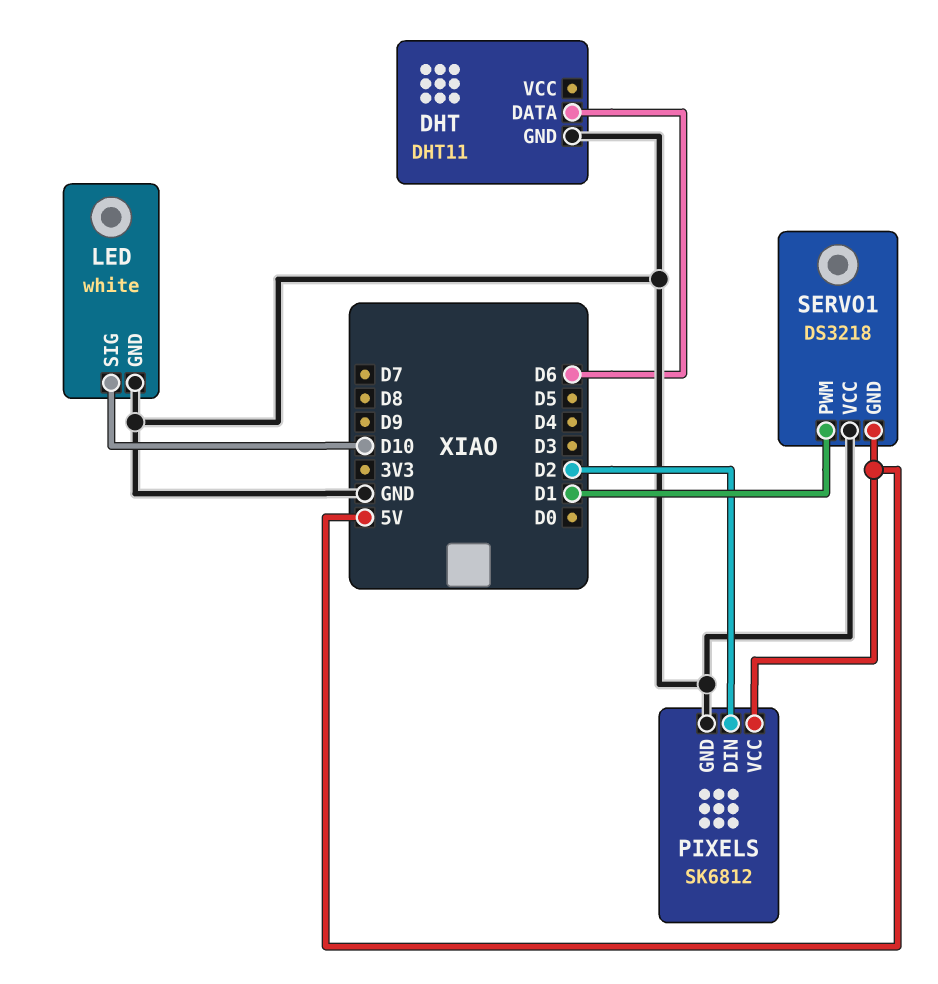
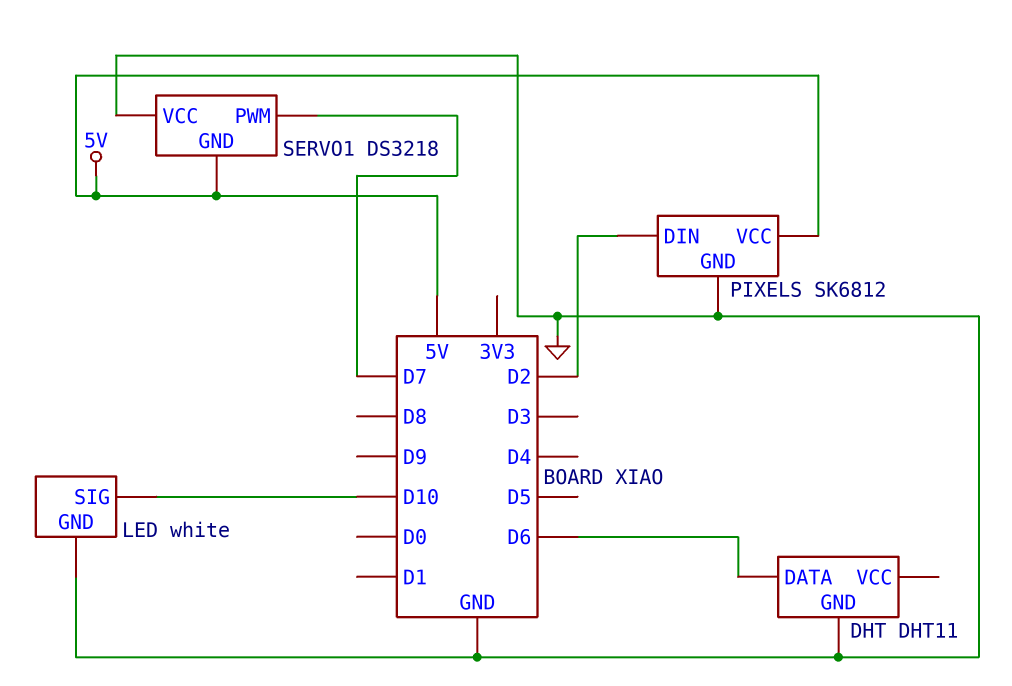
SERVO1 pin PWM: D1 -> D7

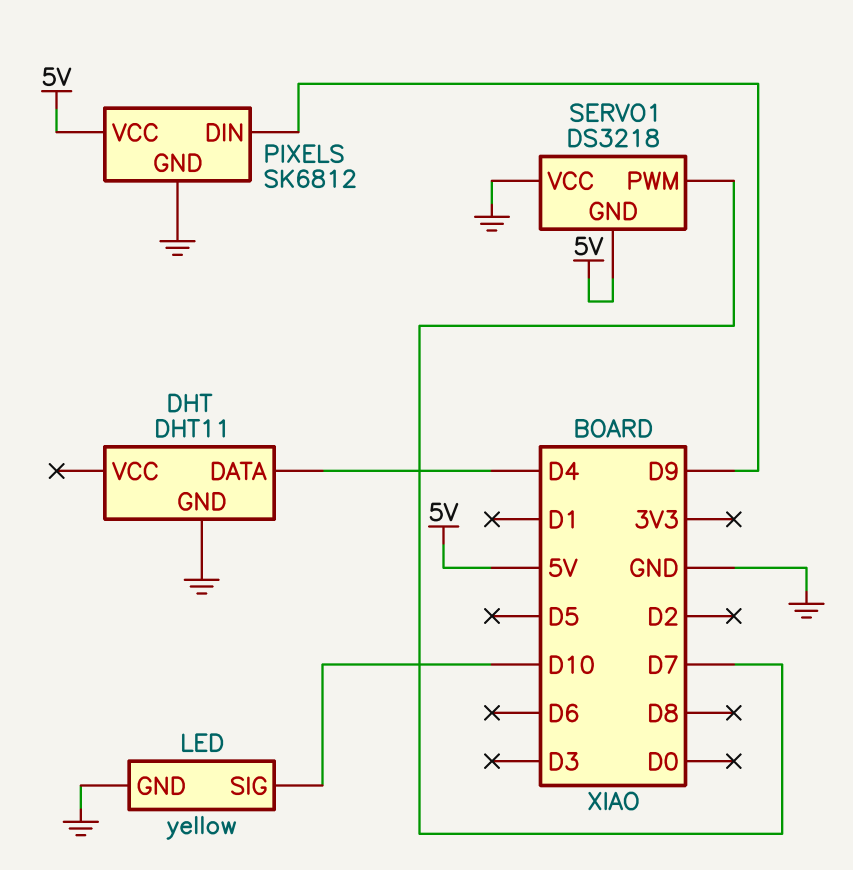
DHT pin DATA: D6 -> D4
LED: white -> yellow
PIXELS pin DIN: D2 -> D9

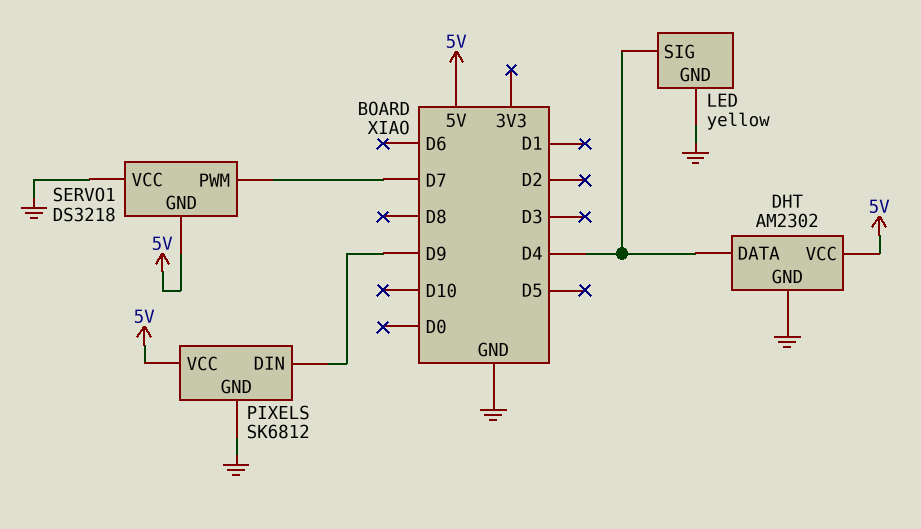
DHT: DHT11 -> AM2302
DHT pin VCC: none -> 5V
LED pin SIG: D10 -> D4

